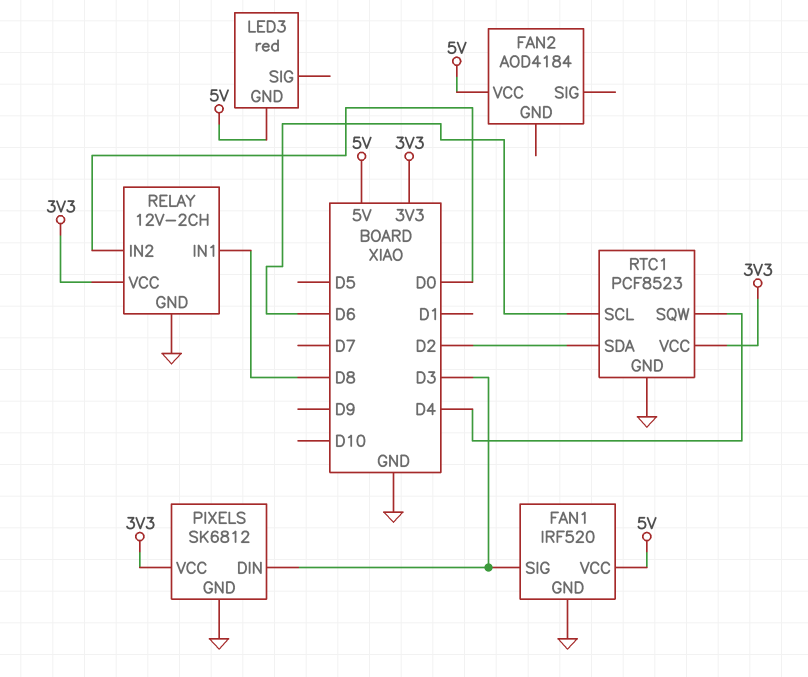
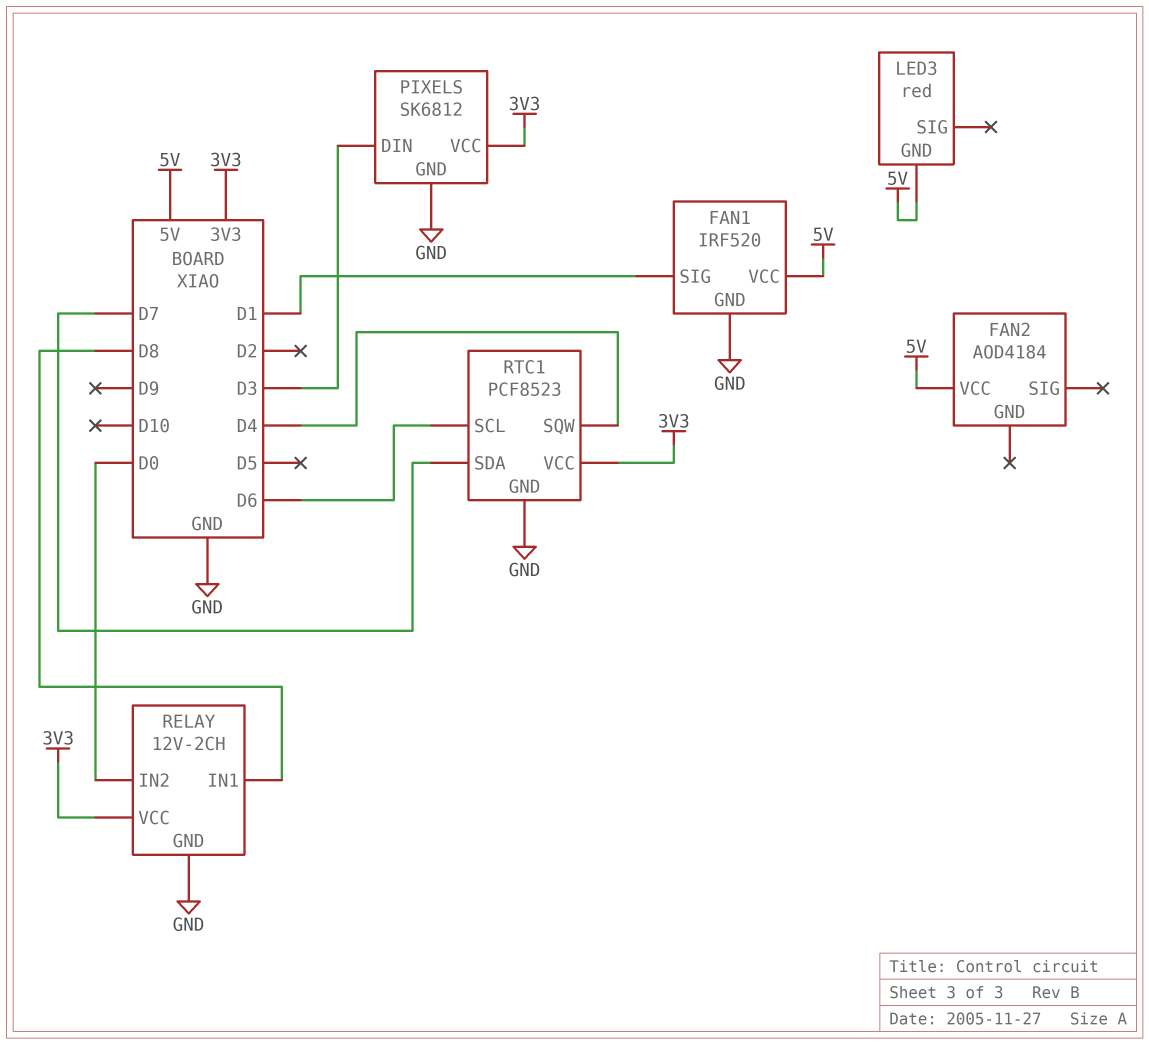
FAN1 pin SIG: D3 -> D1
RTC1 pin SDA: D2 -> D7

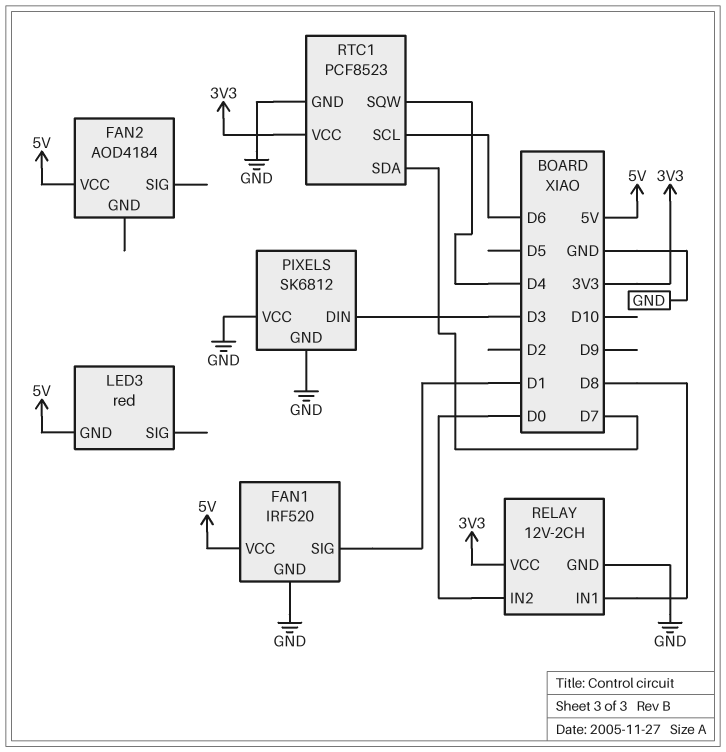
PIXELS pin VCC: 3V3 -> GND

